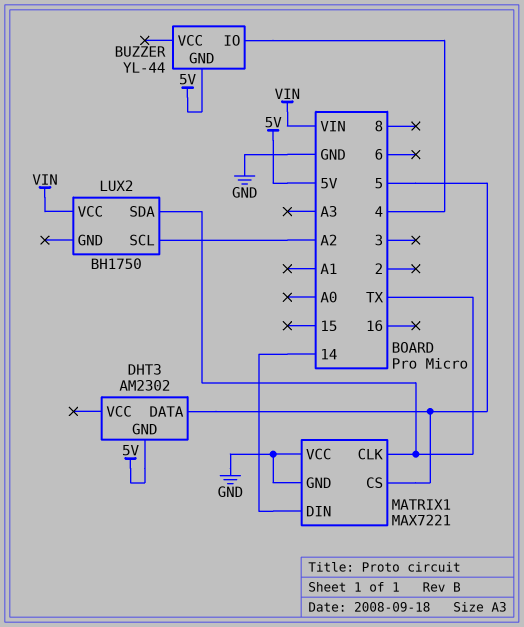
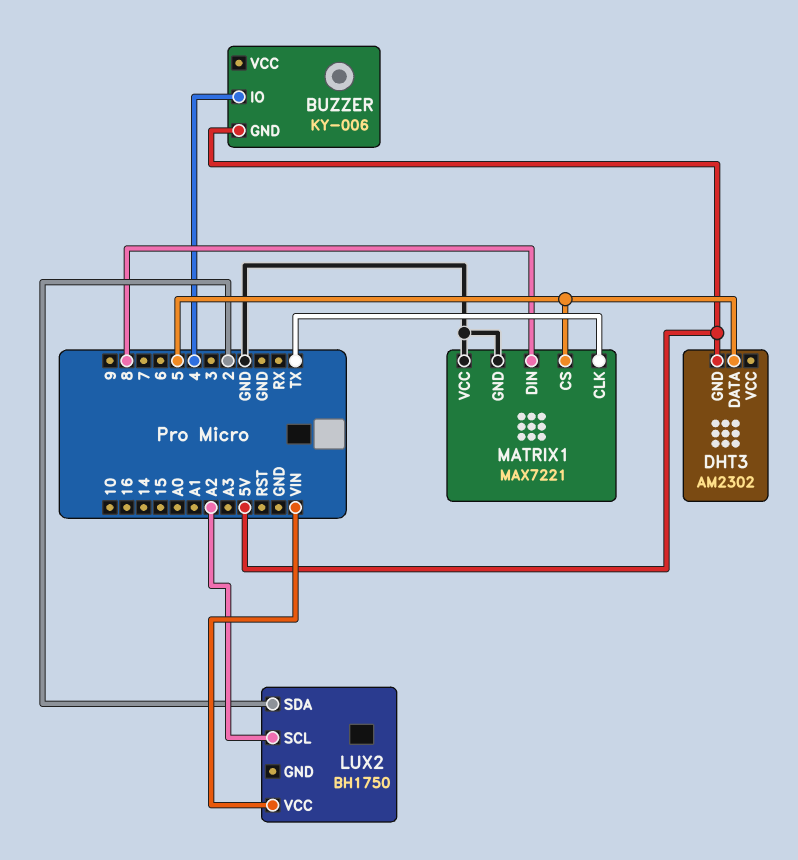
BUZZER: YL-44 -> KY-006
LUX2 pin SDA: TX -> 2
MATRIX1 pin DIN: 14 -> 8

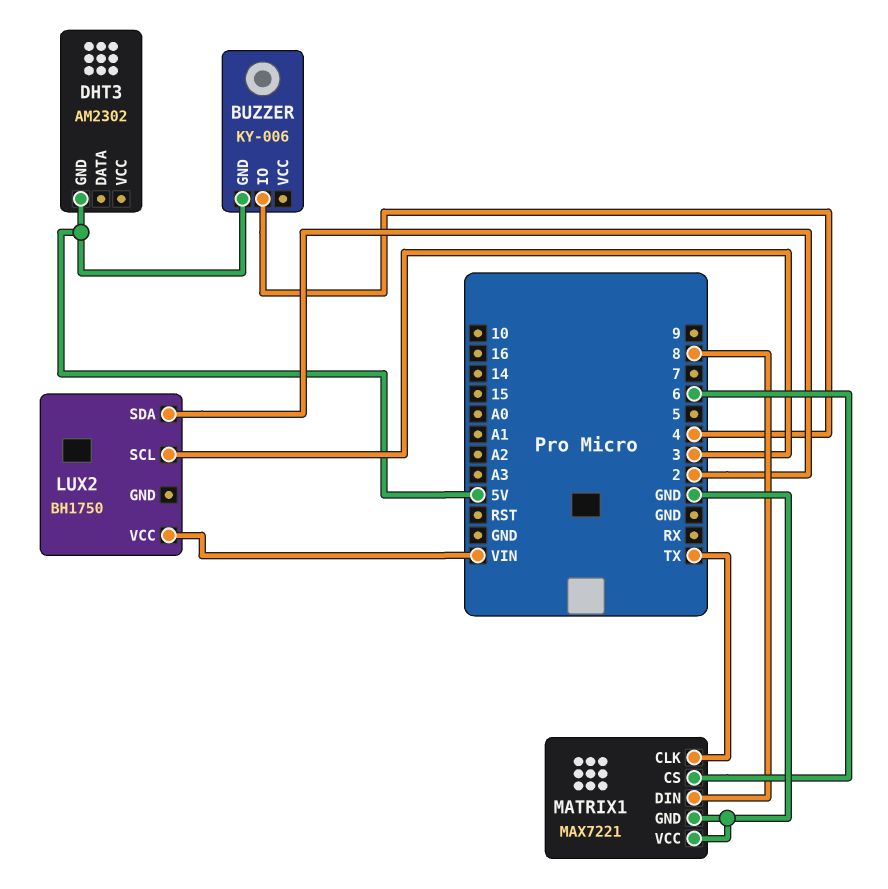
DHT3 pin DATA: 5 -> none
LUX2 pin SCL: A2 -> 3
MATRIX1 pin CS: 5 -> 6

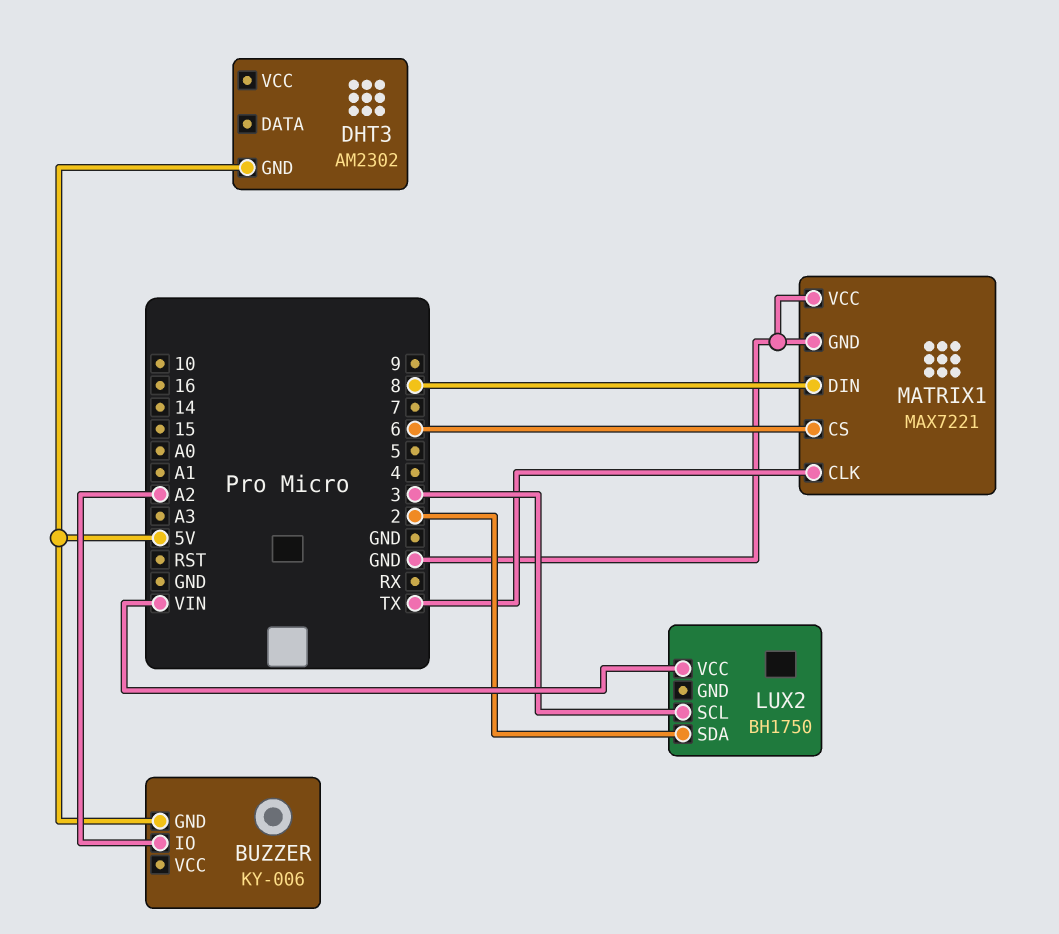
BUZZER pin IO: 4 -> A2

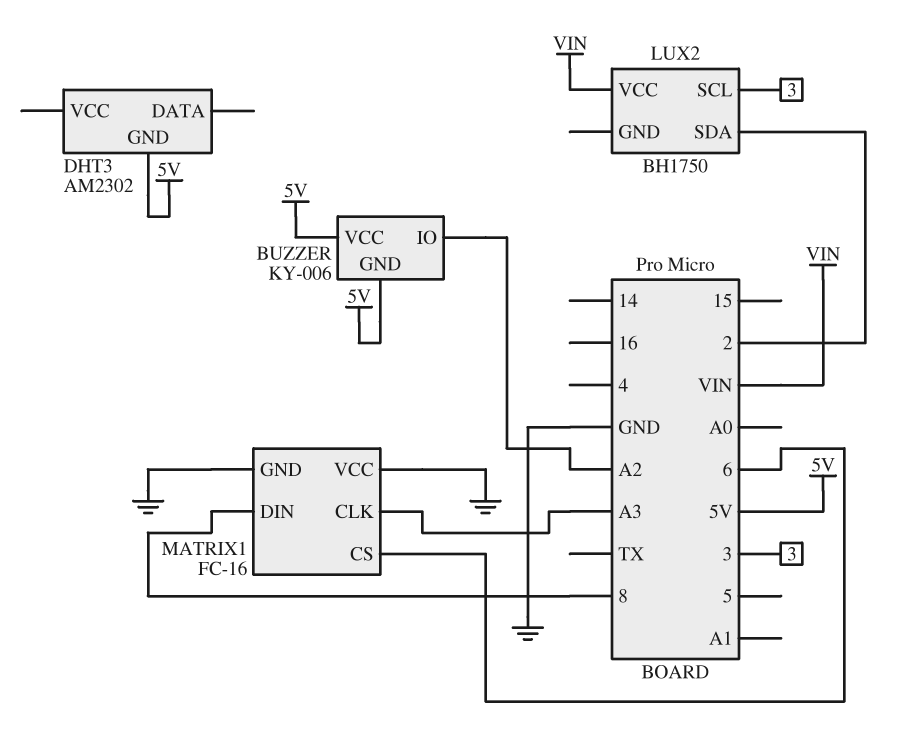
BUZZER pin VCC: none -> 5V
MATRIX1: MAX7221 -> FC-16
MATRIX1 pin CLK: TX -> A3

